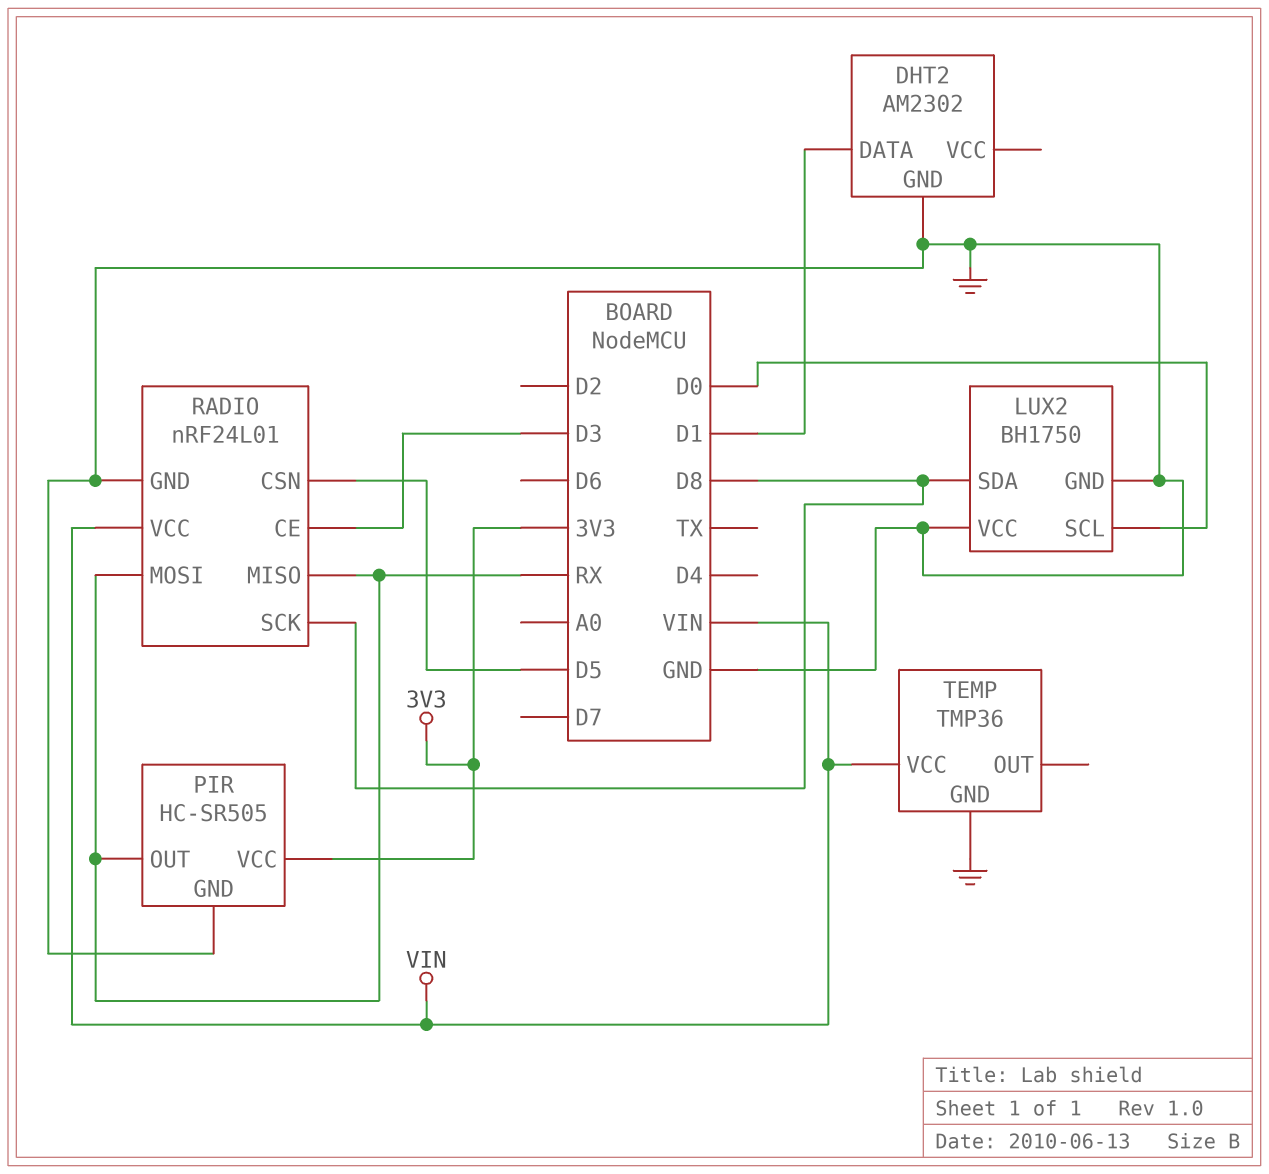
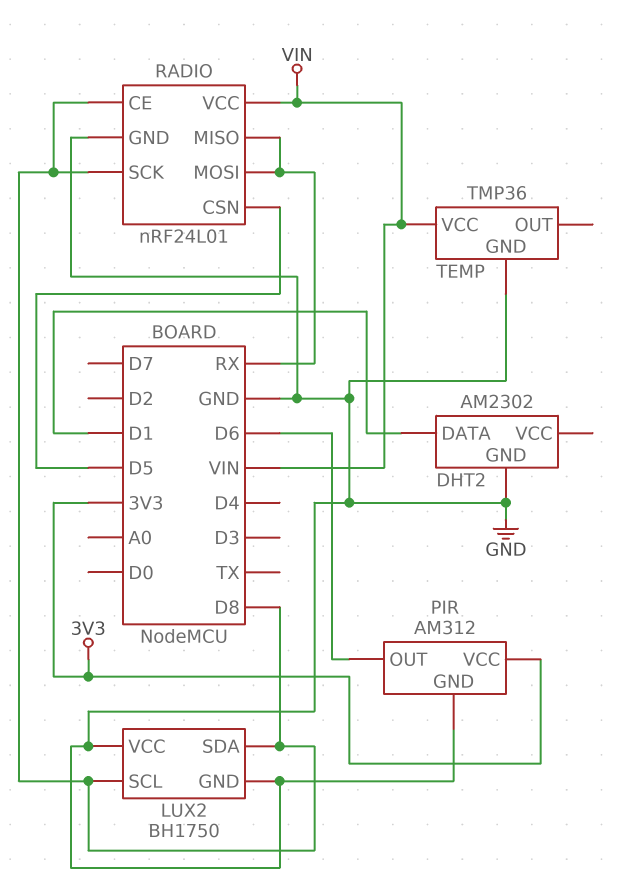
LUX2 pin SCL: D0 -> D8
PIR: HC-SR505 -> AM312
PIR pin OUT: RX -> D6
RADIO pin CE: D3 -> D8

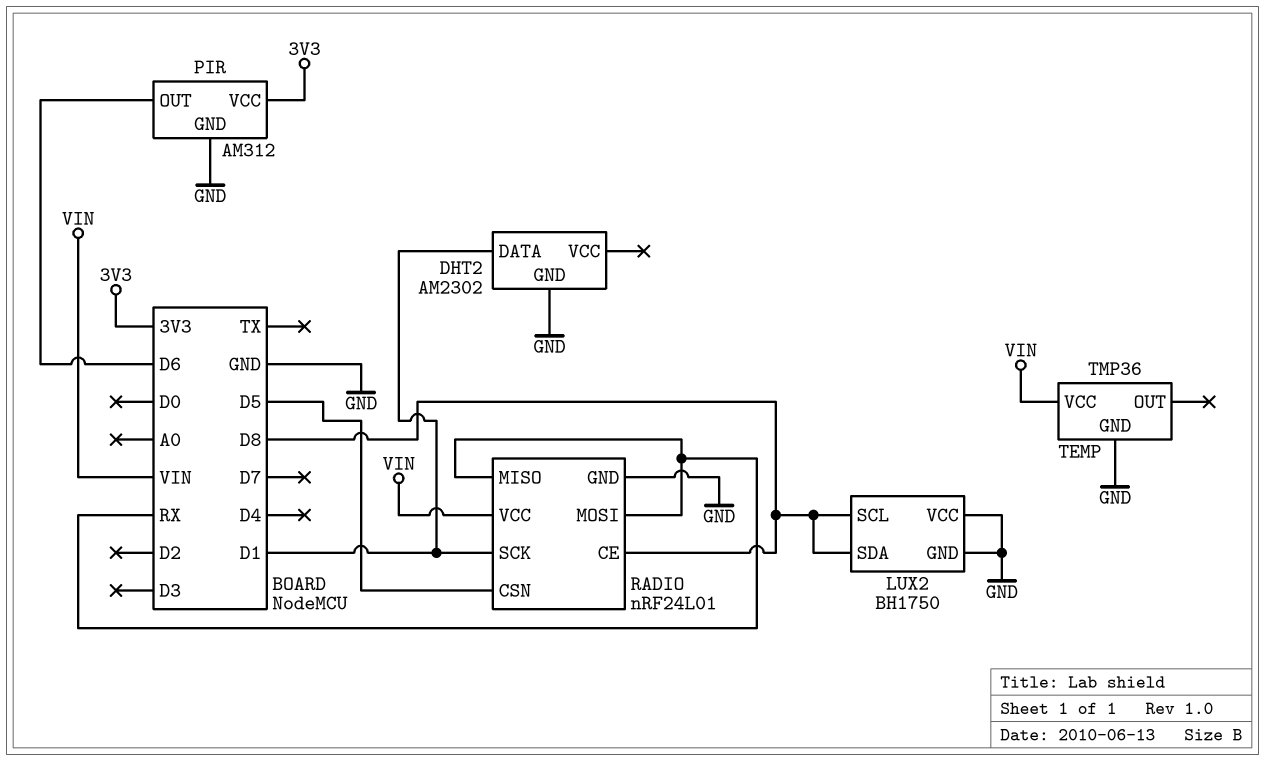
RADIO pin SCK: D8 -> D1

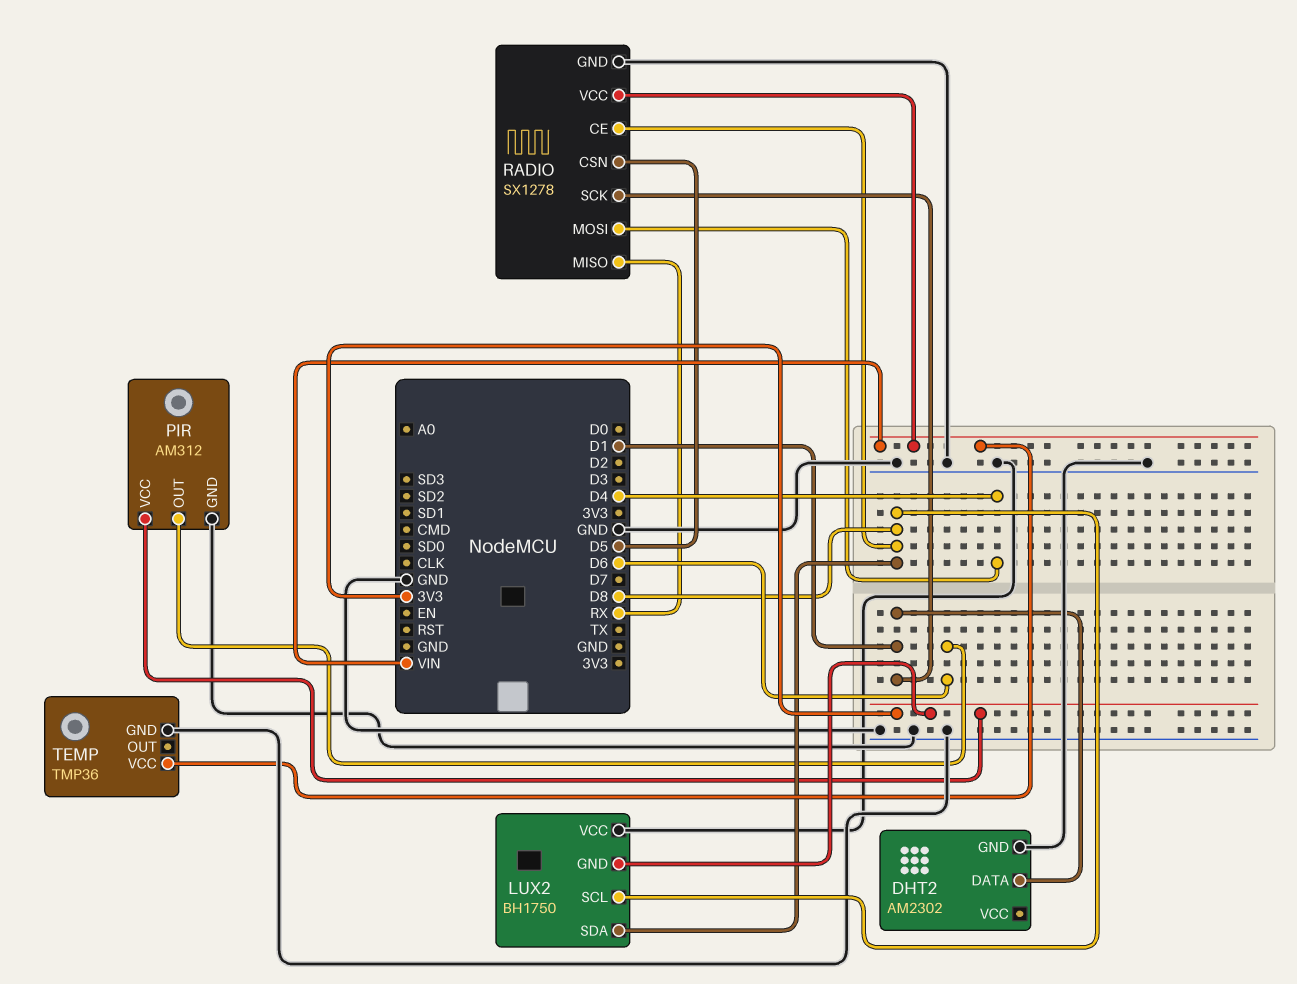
LUX2 pin GND: GND -> 3V3
RADIO: nRF24L01 -> SX1278
RADIO pin MOSI: RX -> D4

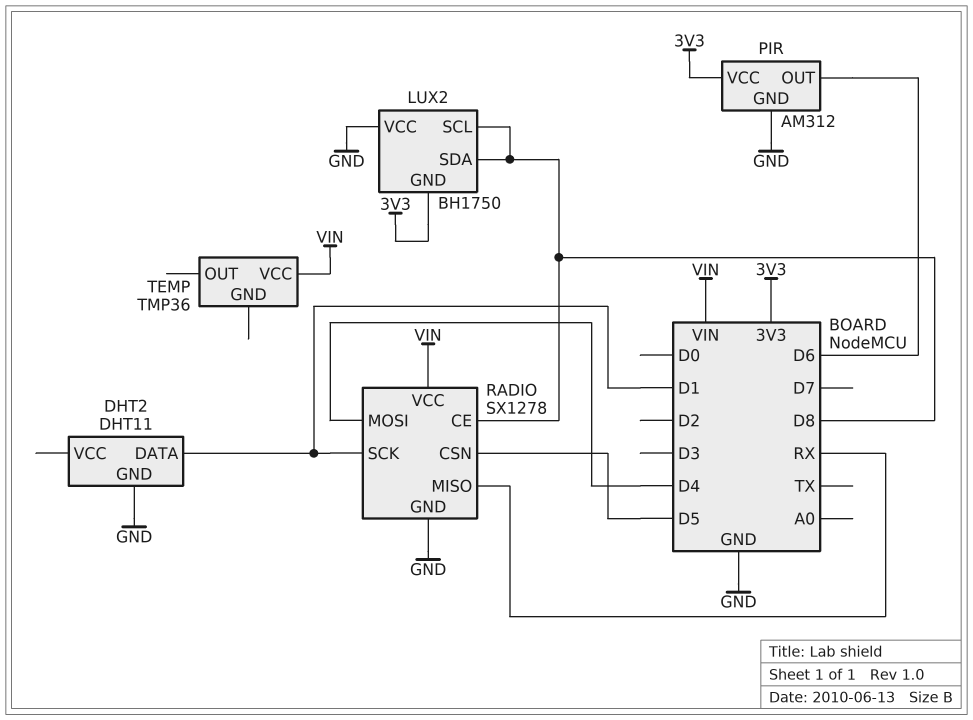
DHT2: AM2302 -> DHT11
TEMP pin GND: GND -> none

